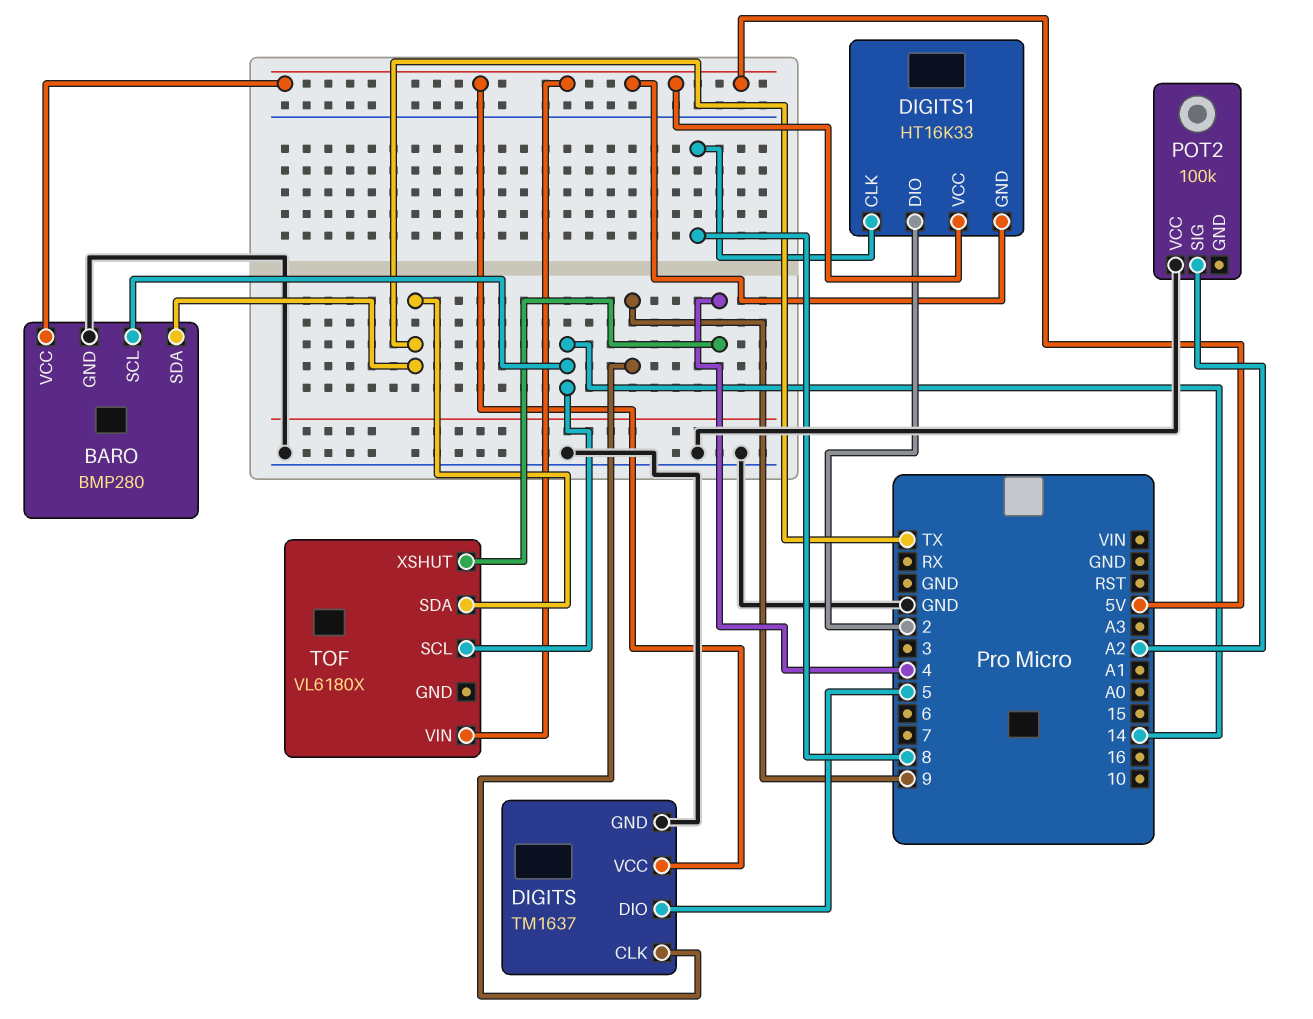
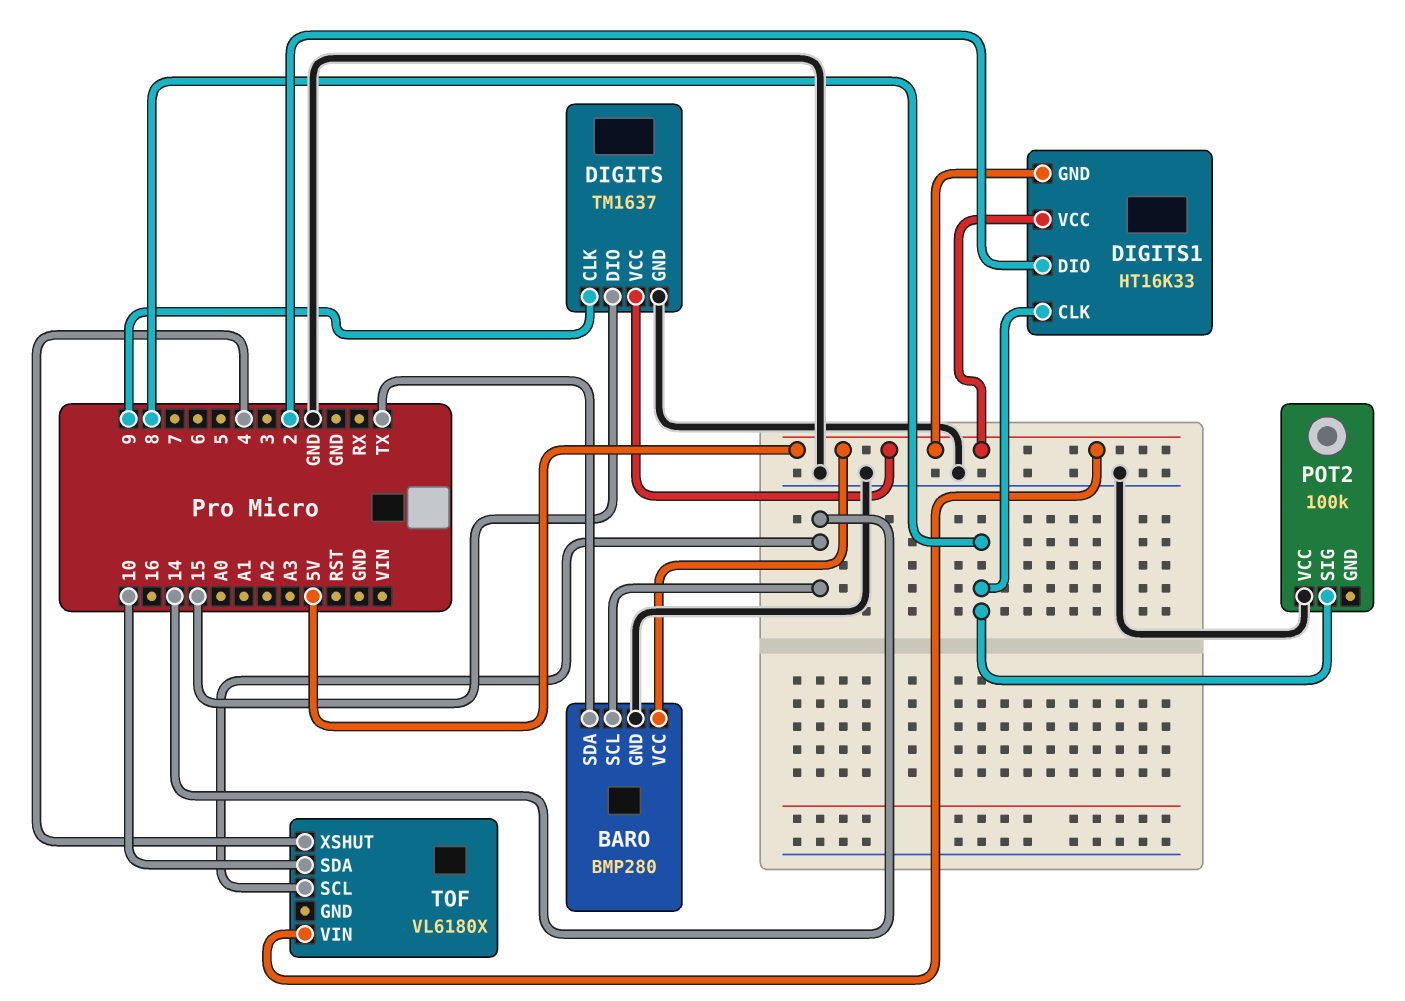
DIGITS pin DIO: 5 -> 15
POT2 pin SIG: A2 -> 8
TOF pin SDA: TX -> 10

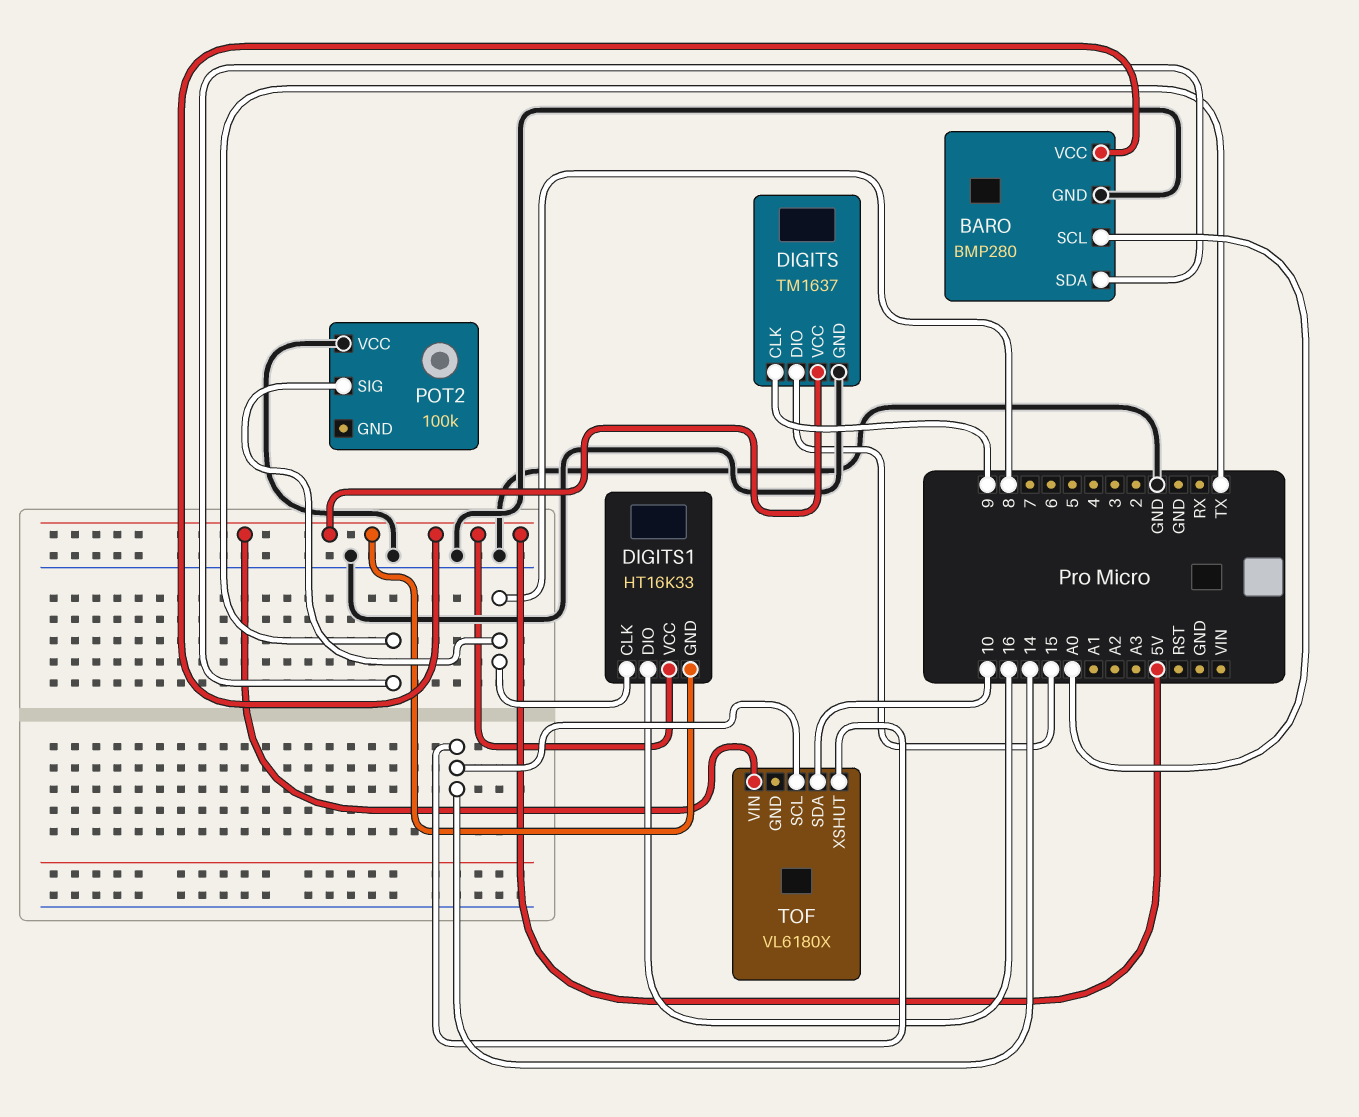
BARO pin SCL: 14 -> A0
DIGITS1 pin DIO: 2 -> 16
TOF pin XSHUT: 4 -> 14

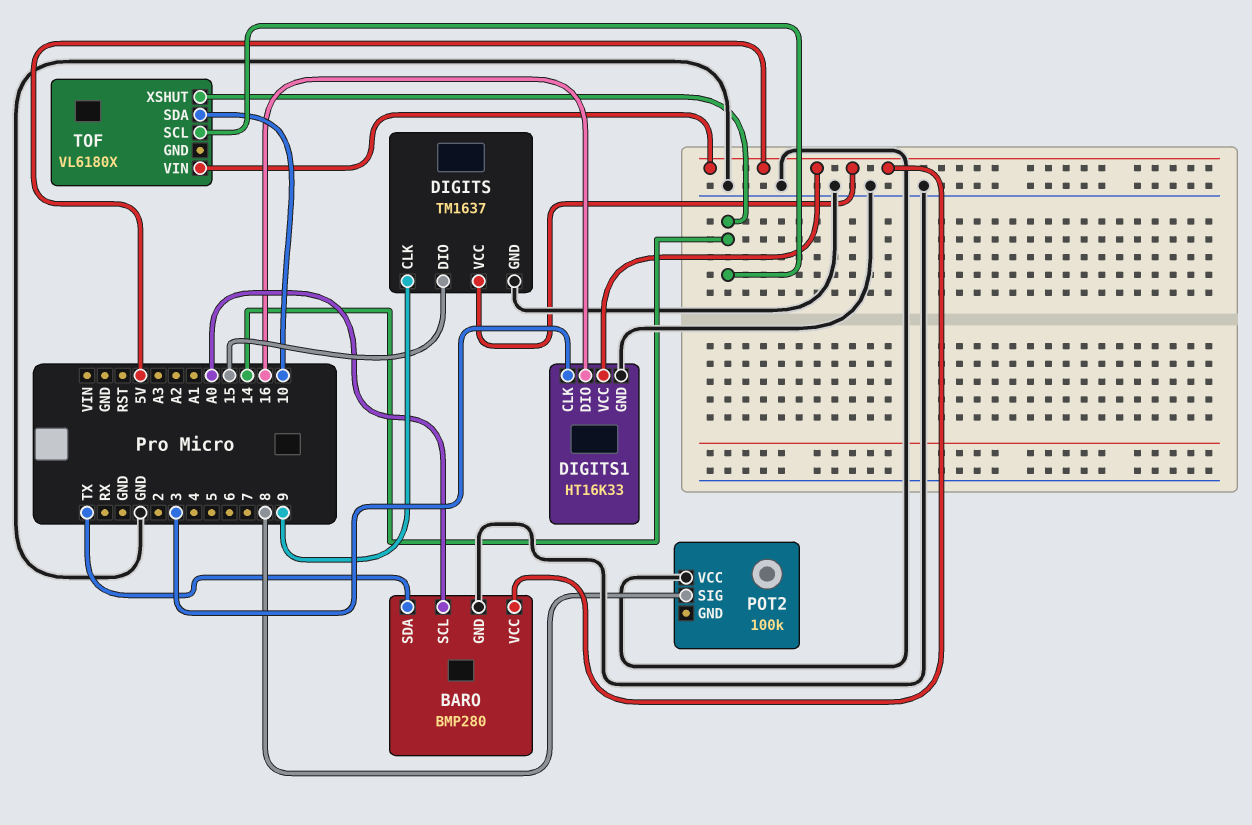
DIGITS1 pin CLK: 8 -> 3
DIGITS1 pin GND: 5V -> GND

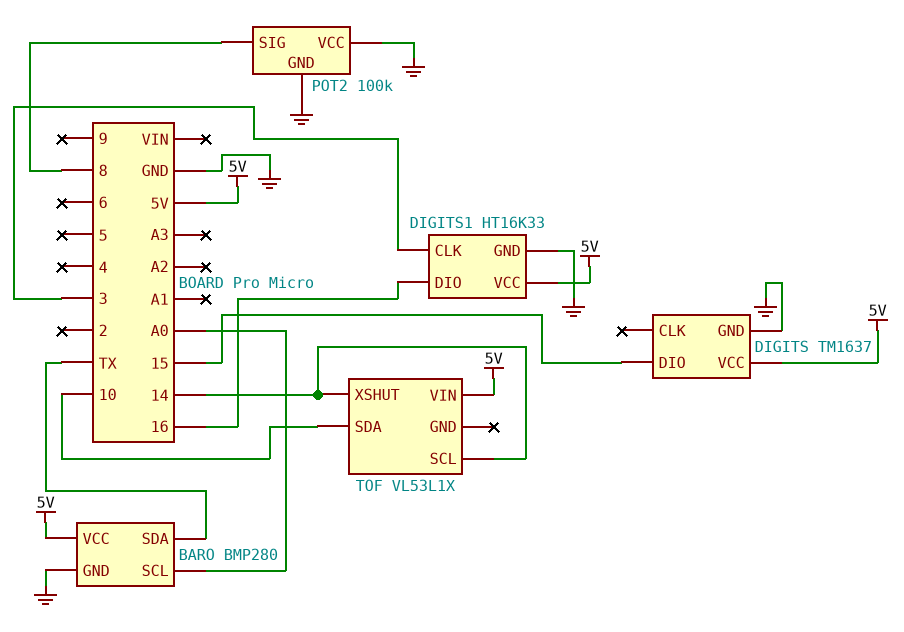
DIGITS pin CLK: 9 -> none
POT2 pin GND: none -> GND
TOF: VL6180X -> VL53L1X

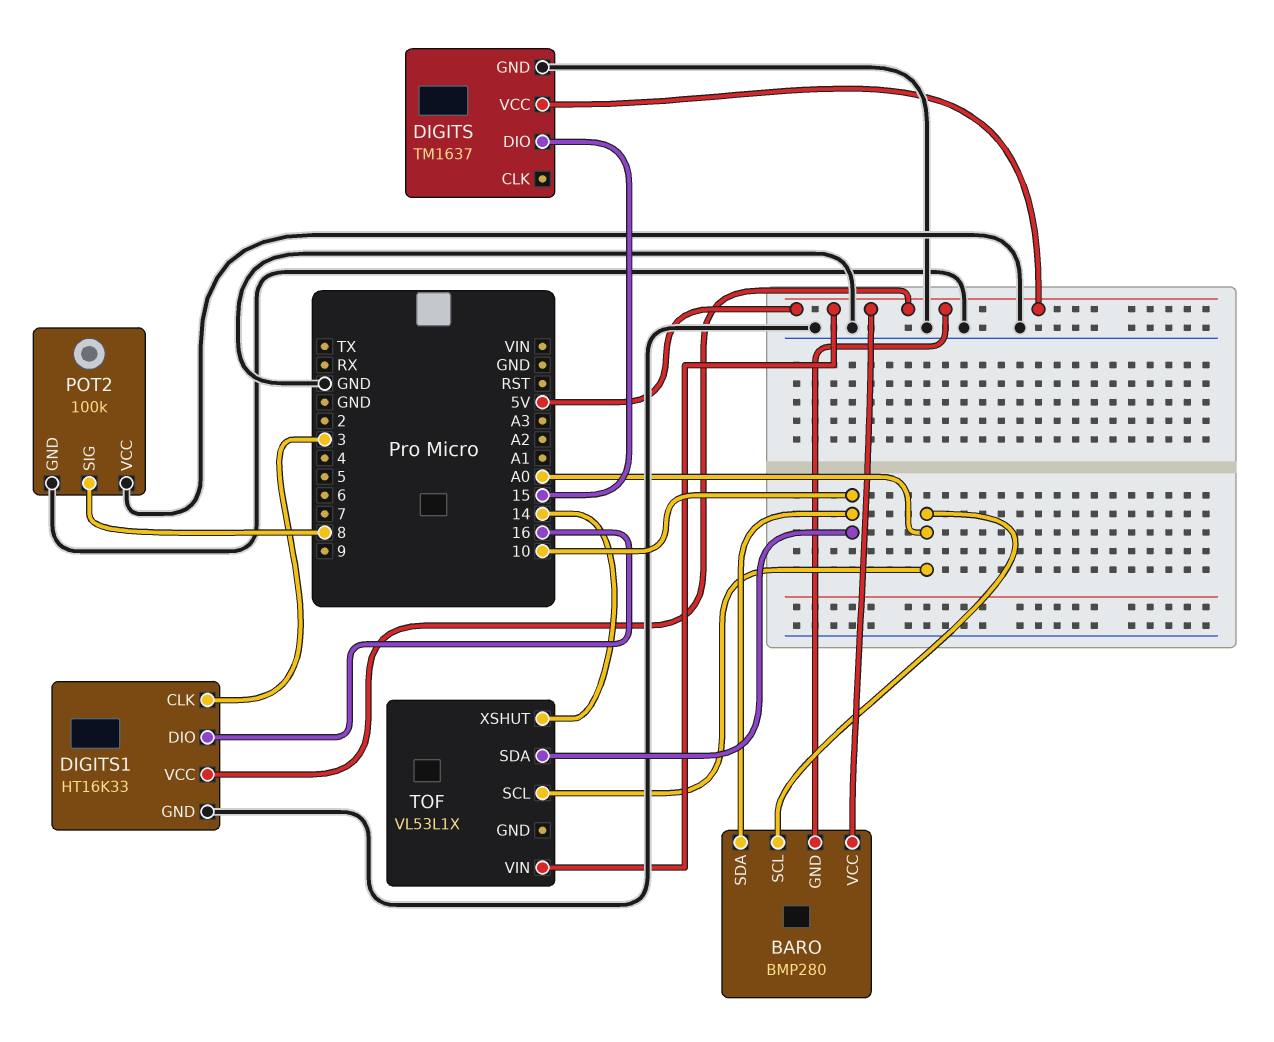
BARO pin GND: GND -> 5V
BARO pin SDA: TX -> 10
TOF pin SCL: 14 -> A0

